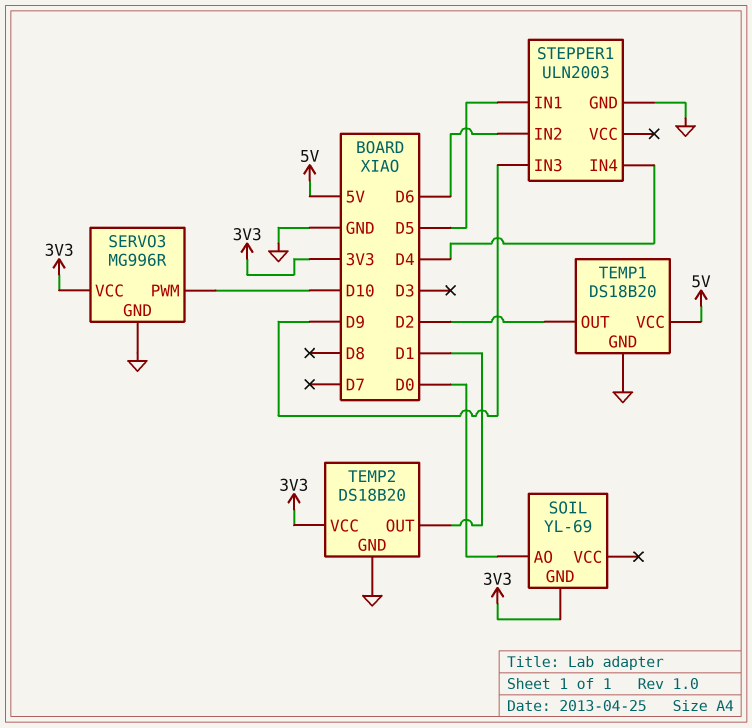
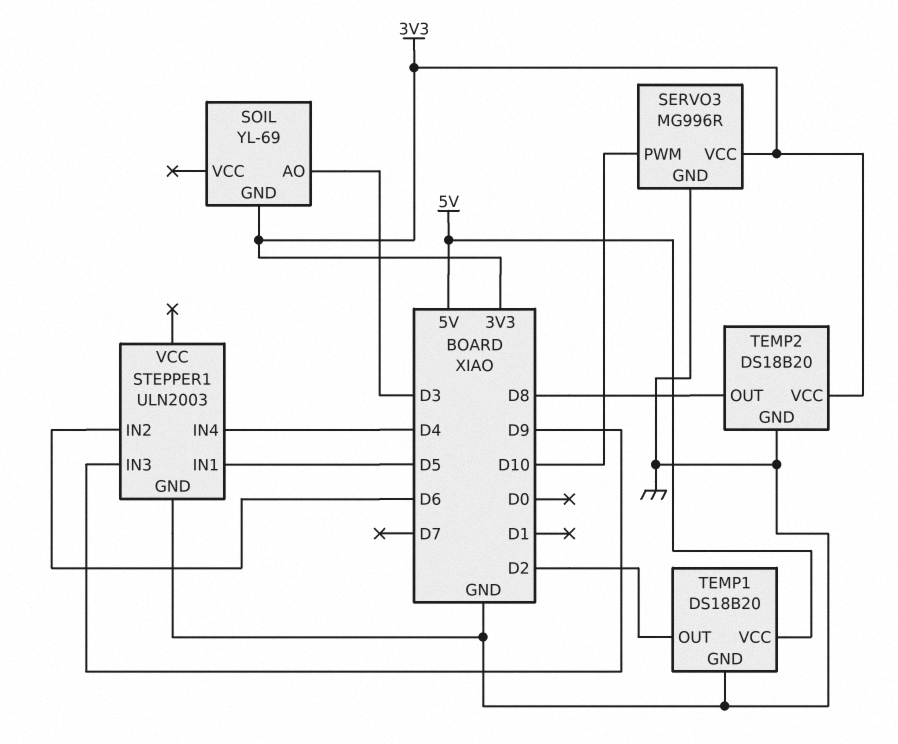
SOIL pin AO: D0 -> D3
TEMP2 pin OUT: D1 -> D8

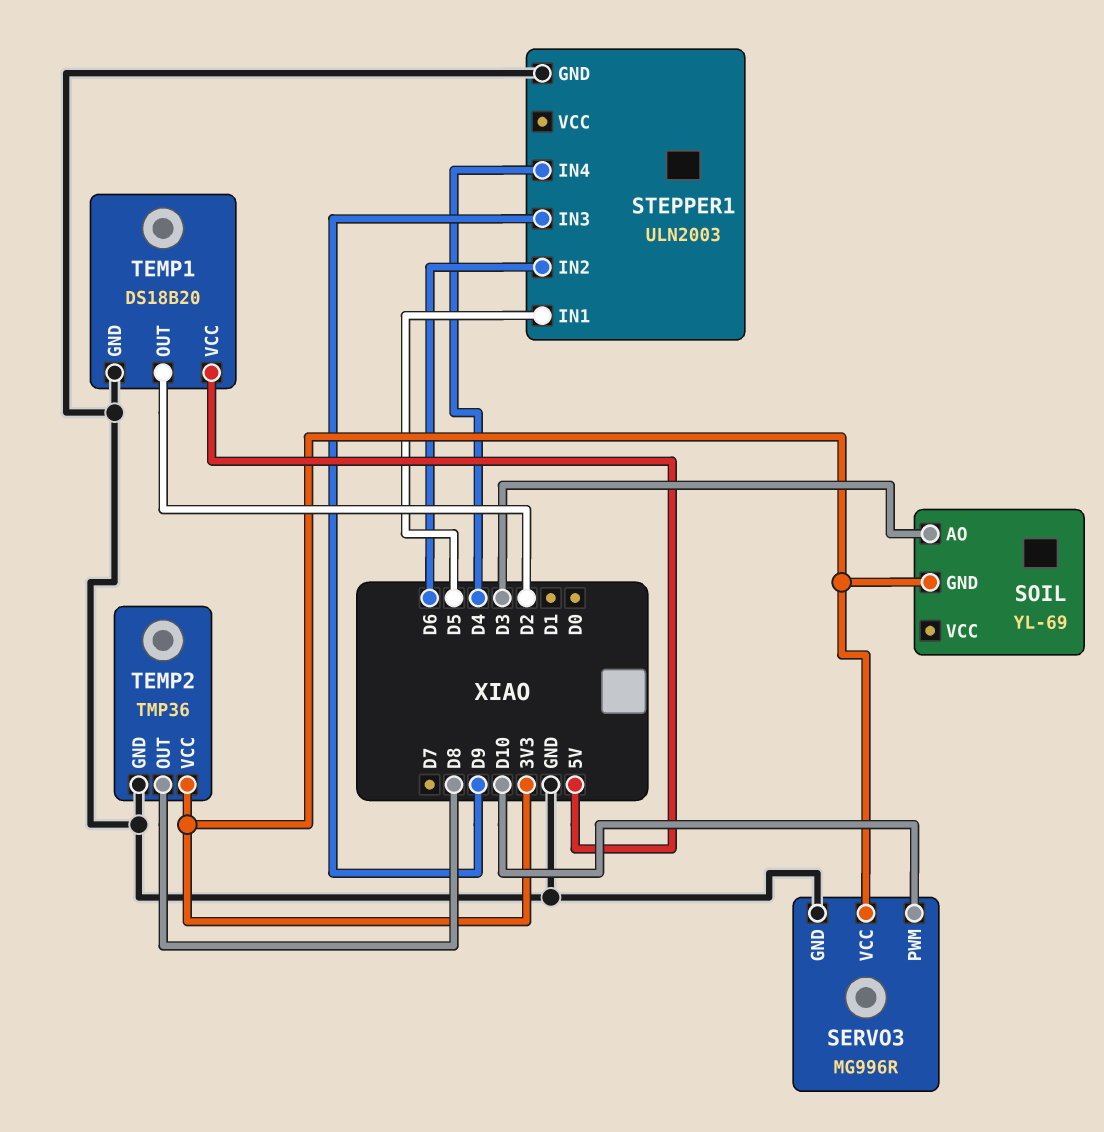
TEMP2: DS18B20 -> TMP36

